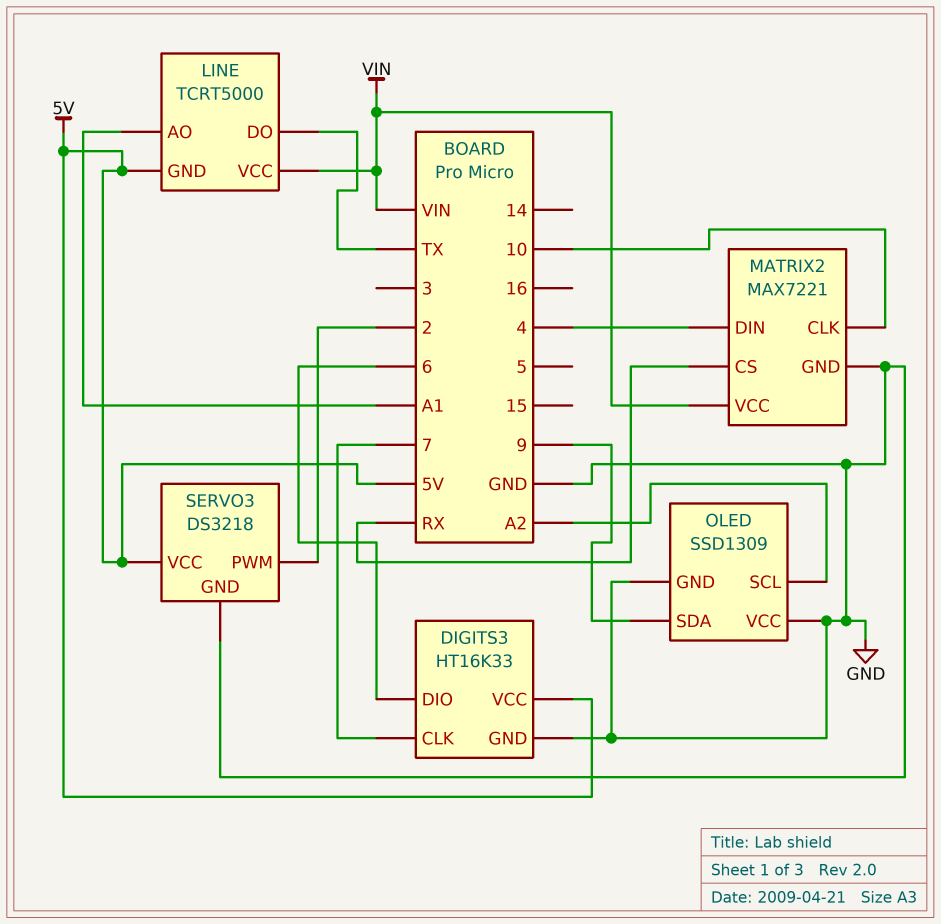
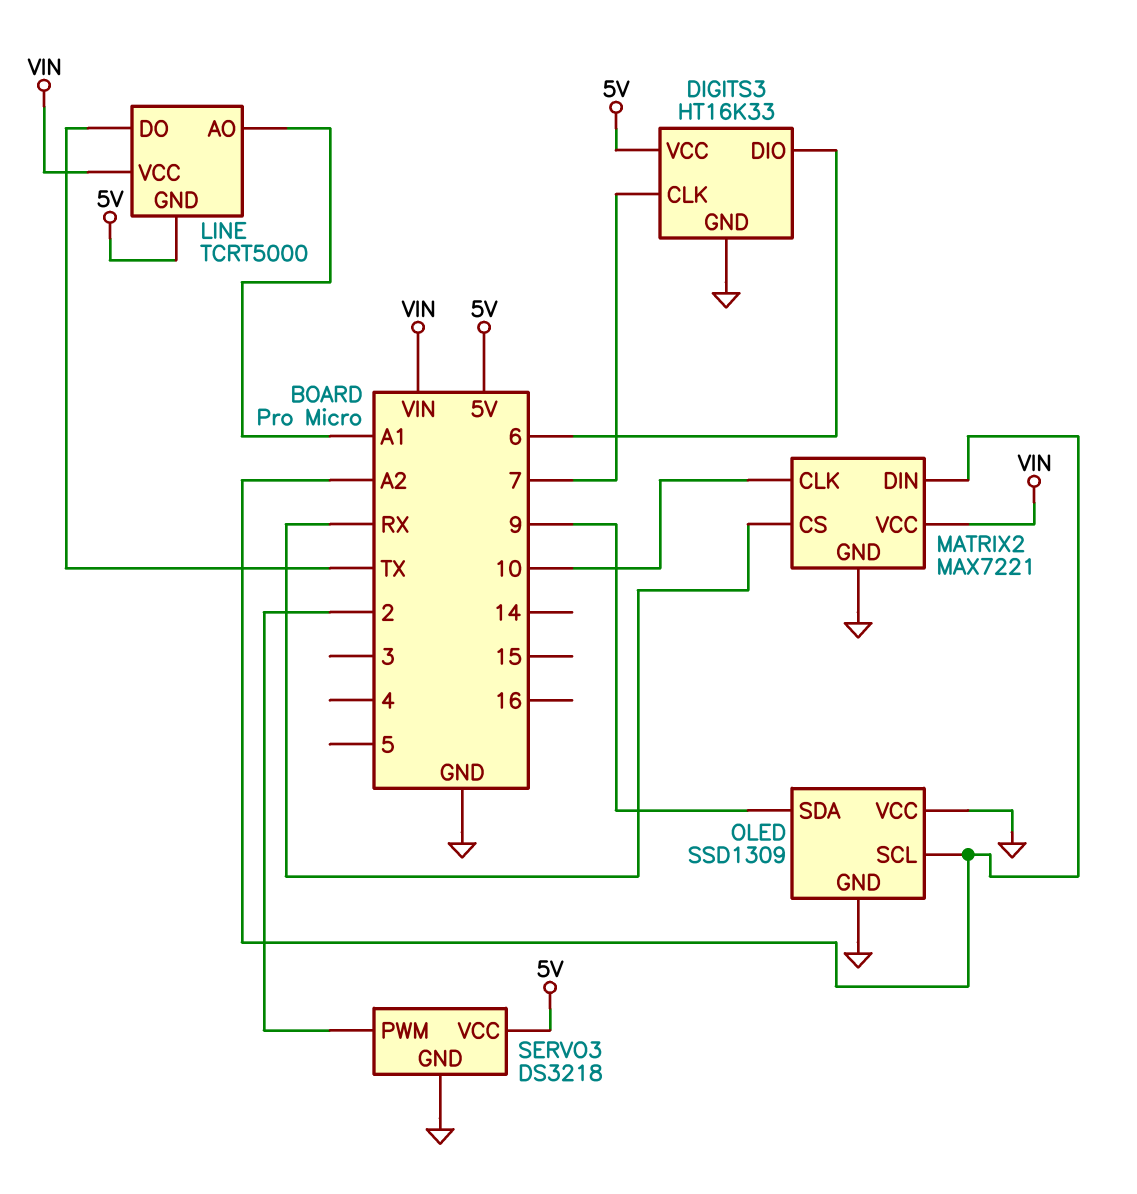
MATRIX2 pin DIN: 4 -> A2

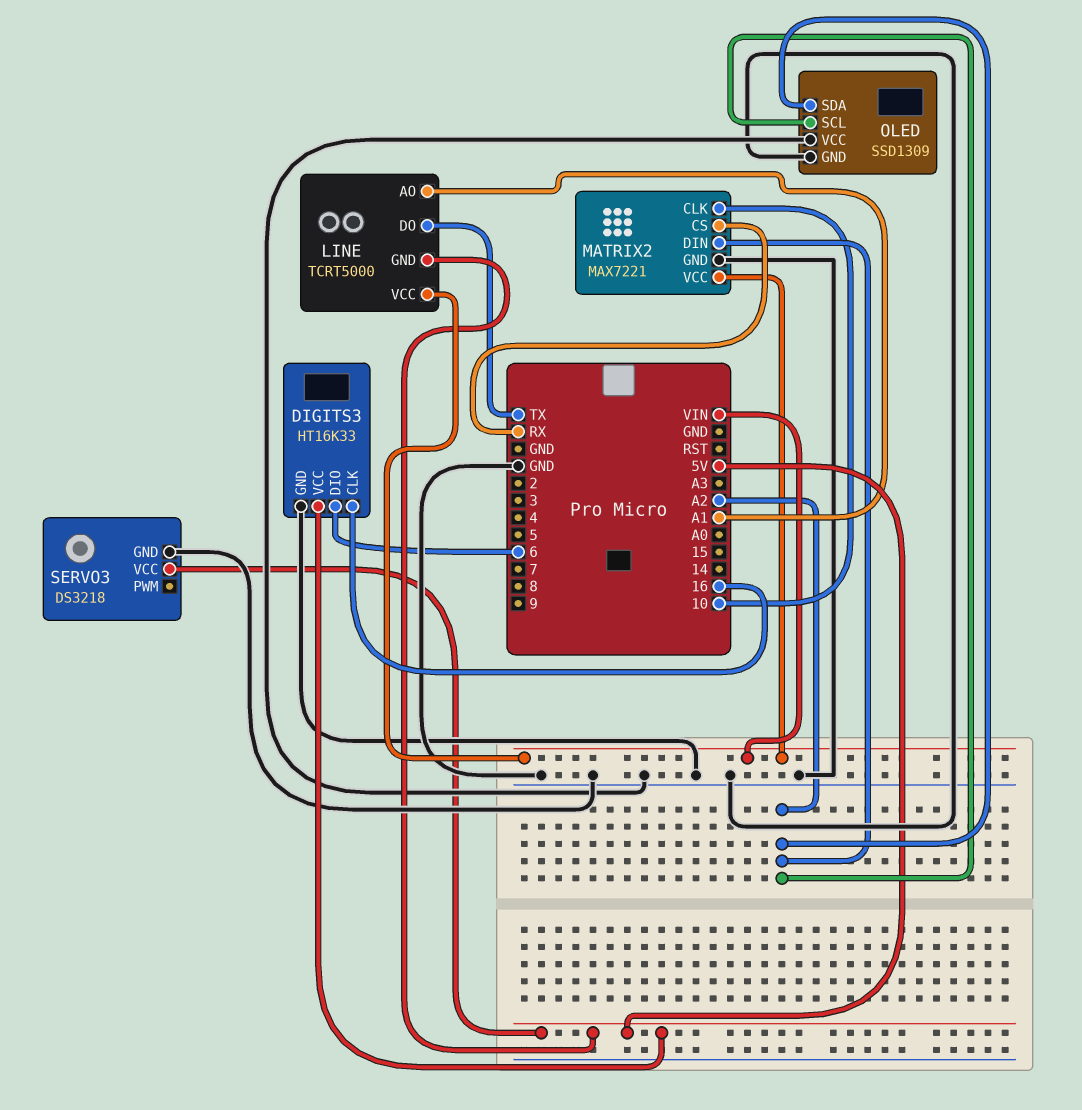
DIGITS3 pin CLK: 7 -> 16
OLED pin SDA: 9 -> A2
SERVO3 pin PWM: 2 -> none

